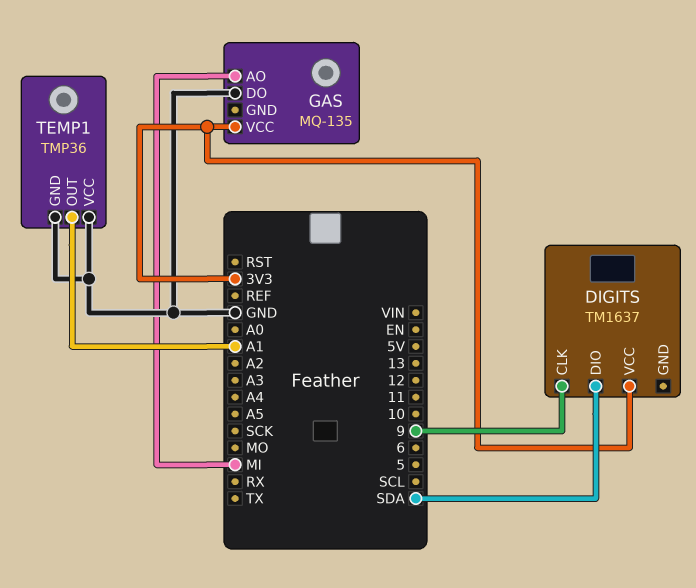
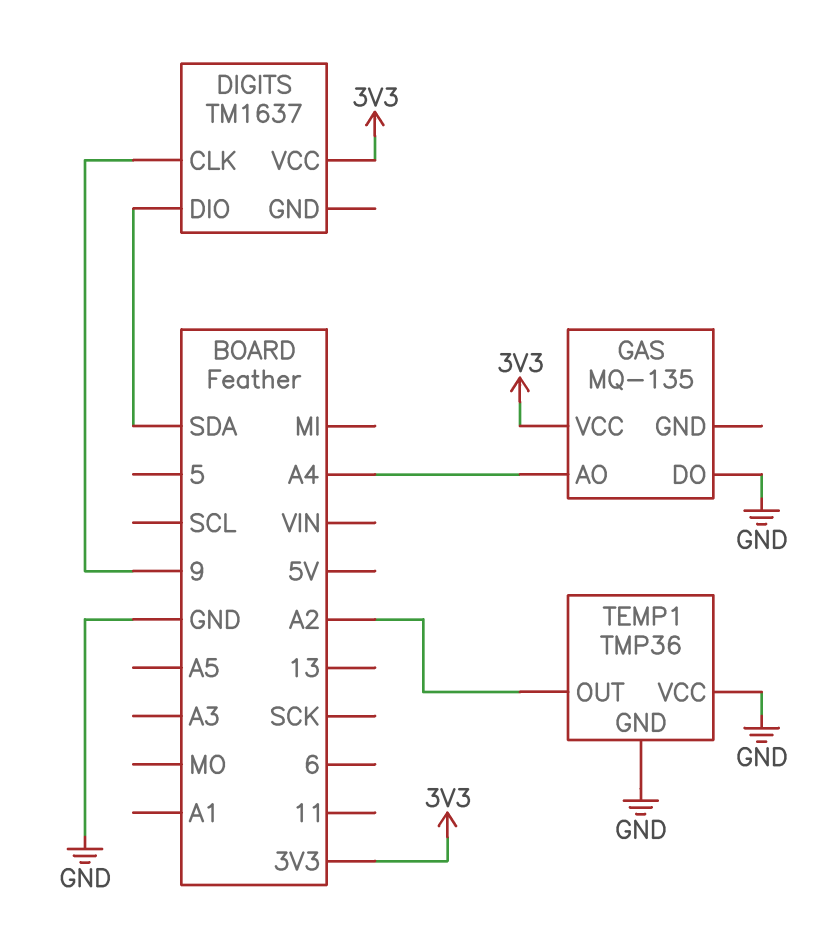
GAS pin AO: MI -> A4
TEMP1 pin OUT: A1 -> A2

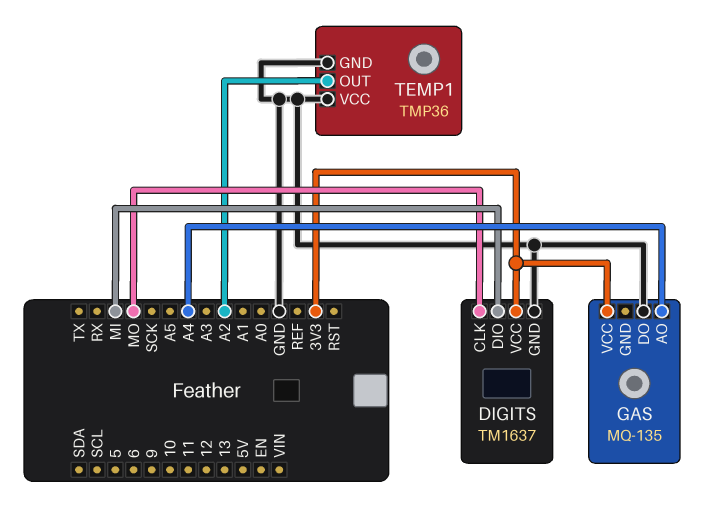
DIGITS pin CLK: 9 -> MO
DIGITS pin DIO: SDA -> MI
DIGITS pin GND: none -> GND

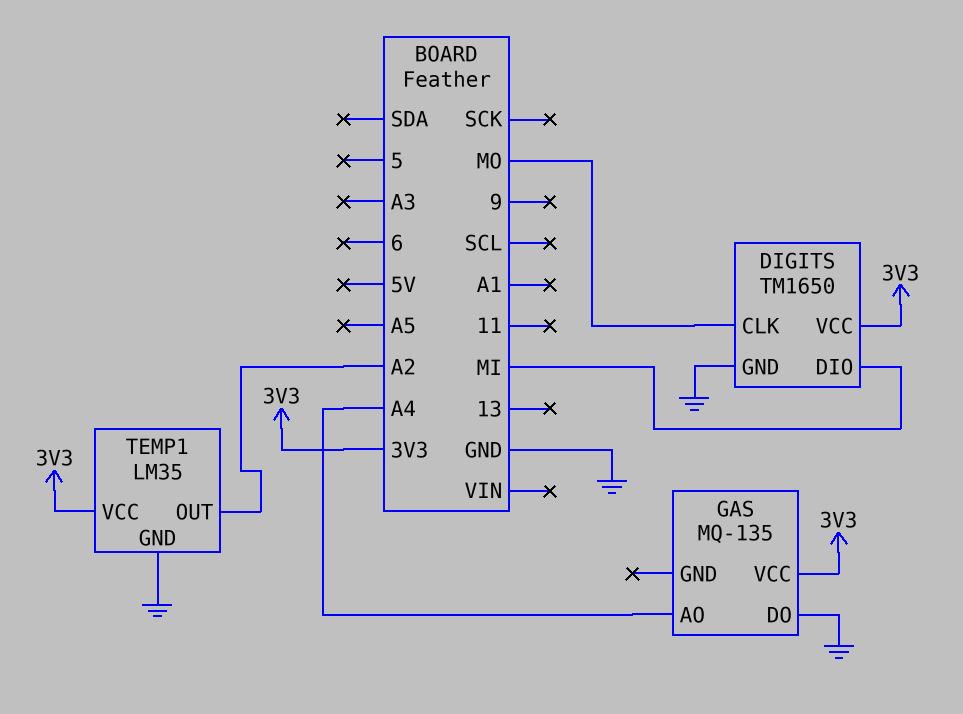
DIGITS: TM1637 -> TM1650
TEMP1: TMP36 -> LM35
TEMP1 pin VCC: GND -> 3V3

